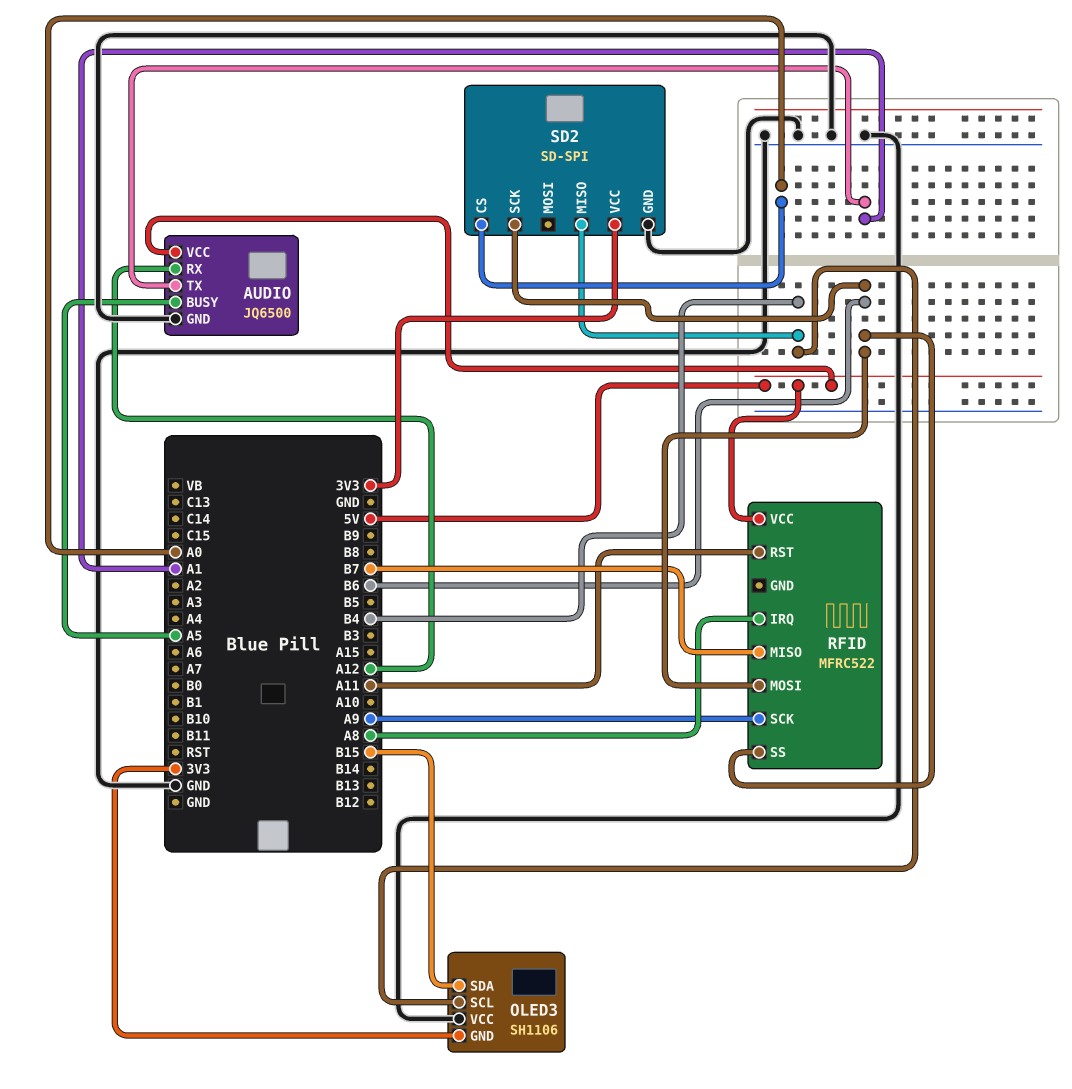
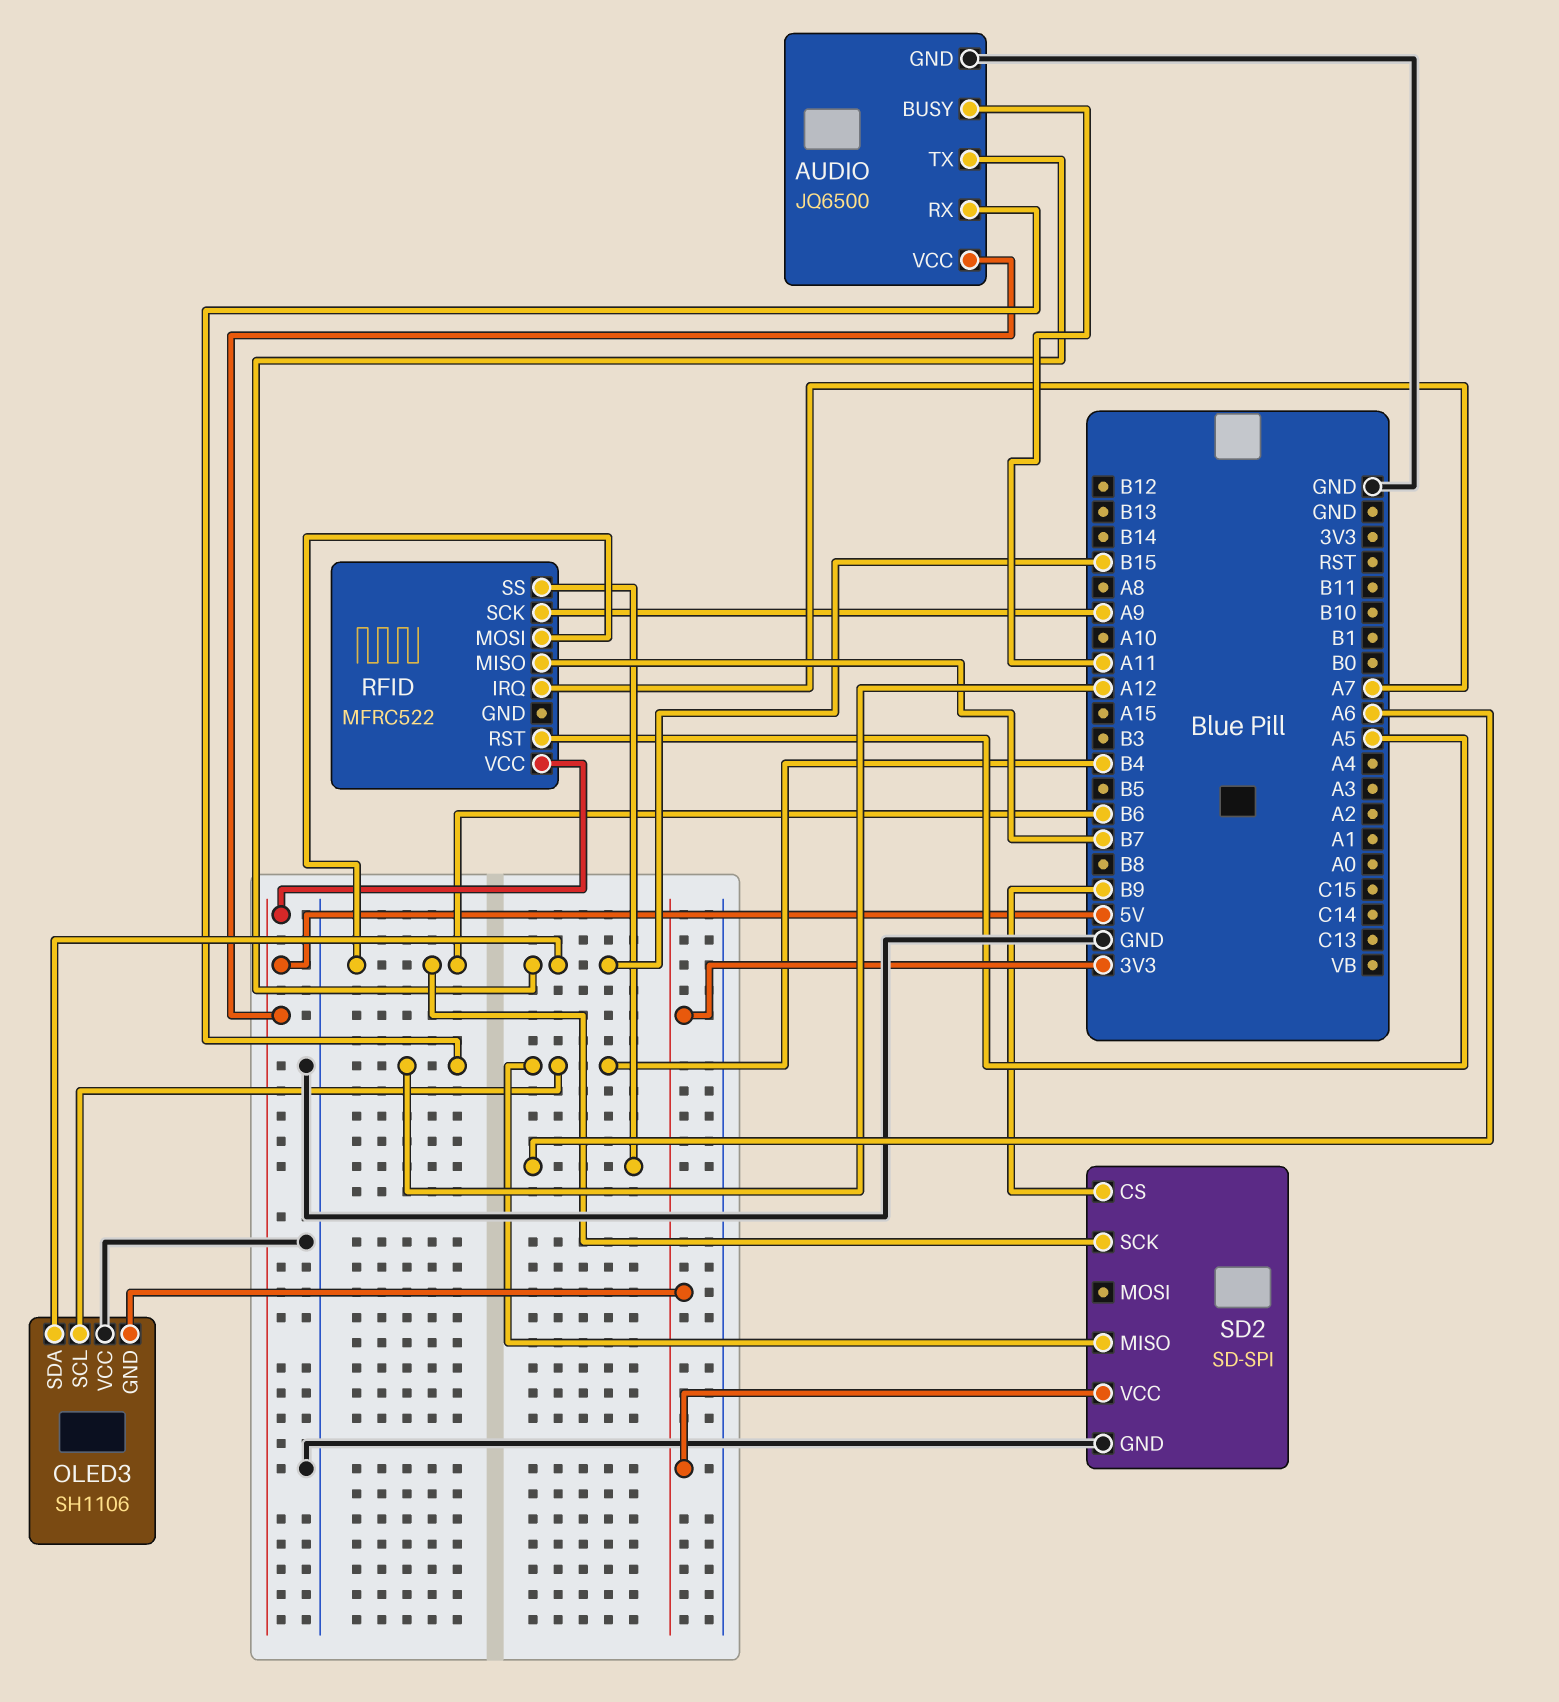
AUDIO pin BUSY: A5 -> A11
AUDIO pin TX: A1 -> B15
RFID pin IRQ: A8 -> A7
RFID pin RST: A11 -> A5
RFID pin SS: B6 -> A6
SD2 pin CS: A0 -> B9

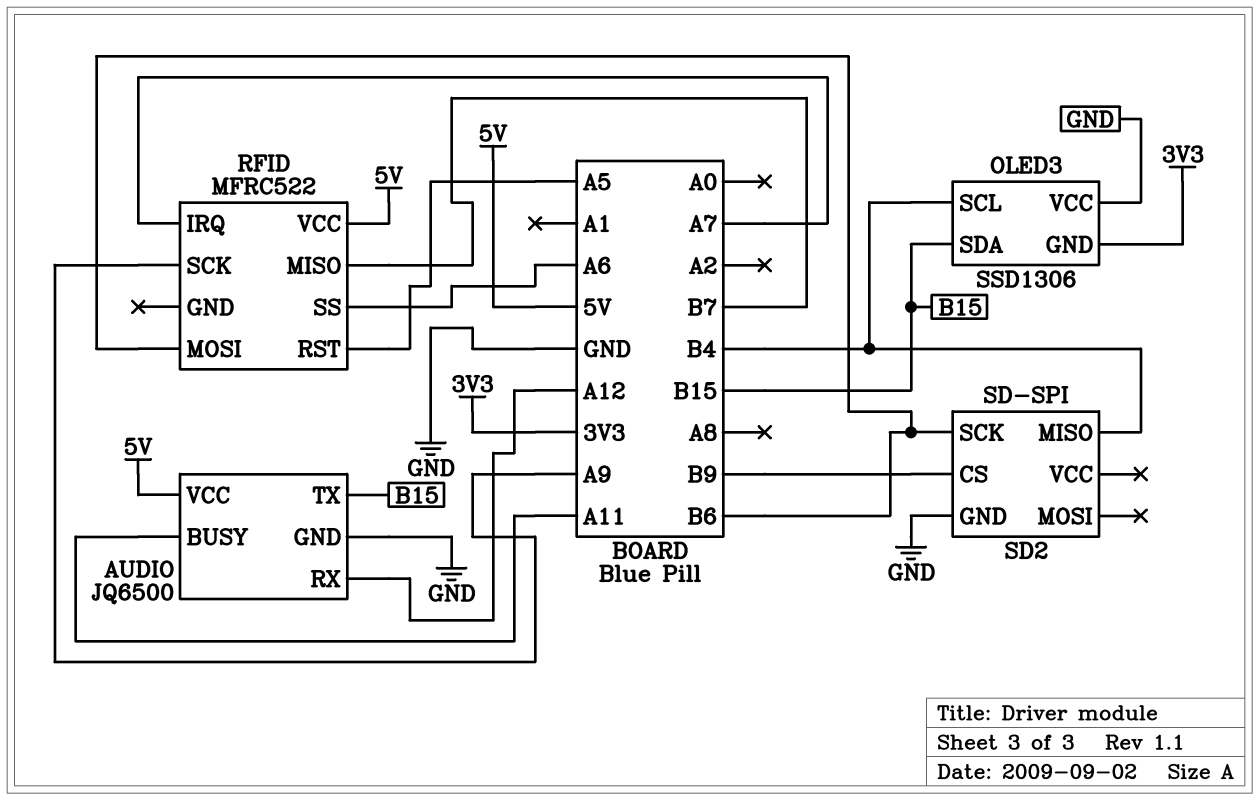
OLED3: SH1106 -> SSD1306
SD2 pin VCC: 3V3 -> none

